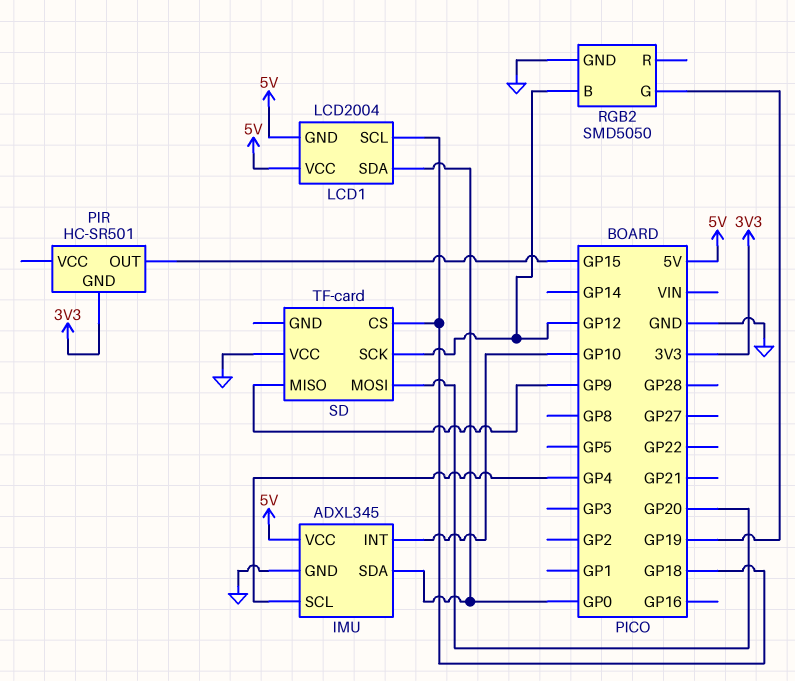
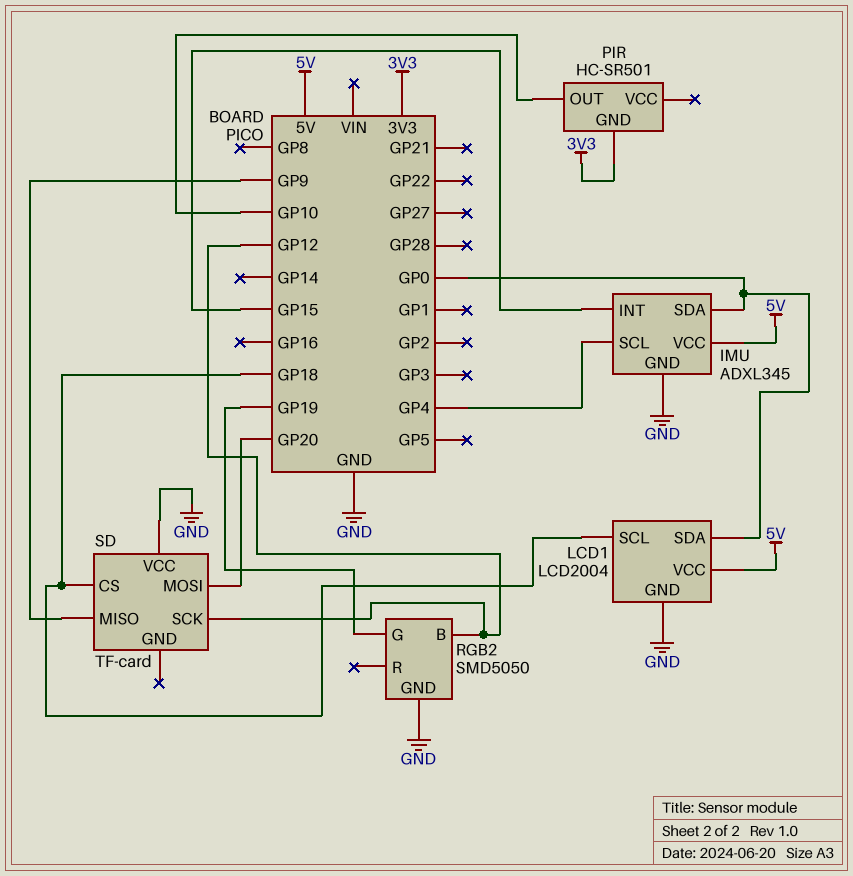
IMU pin INT: GP10 -> GP15
LCD1 pin GND: 5V -> GND
PIR pin OUT: GP15 -> GP10

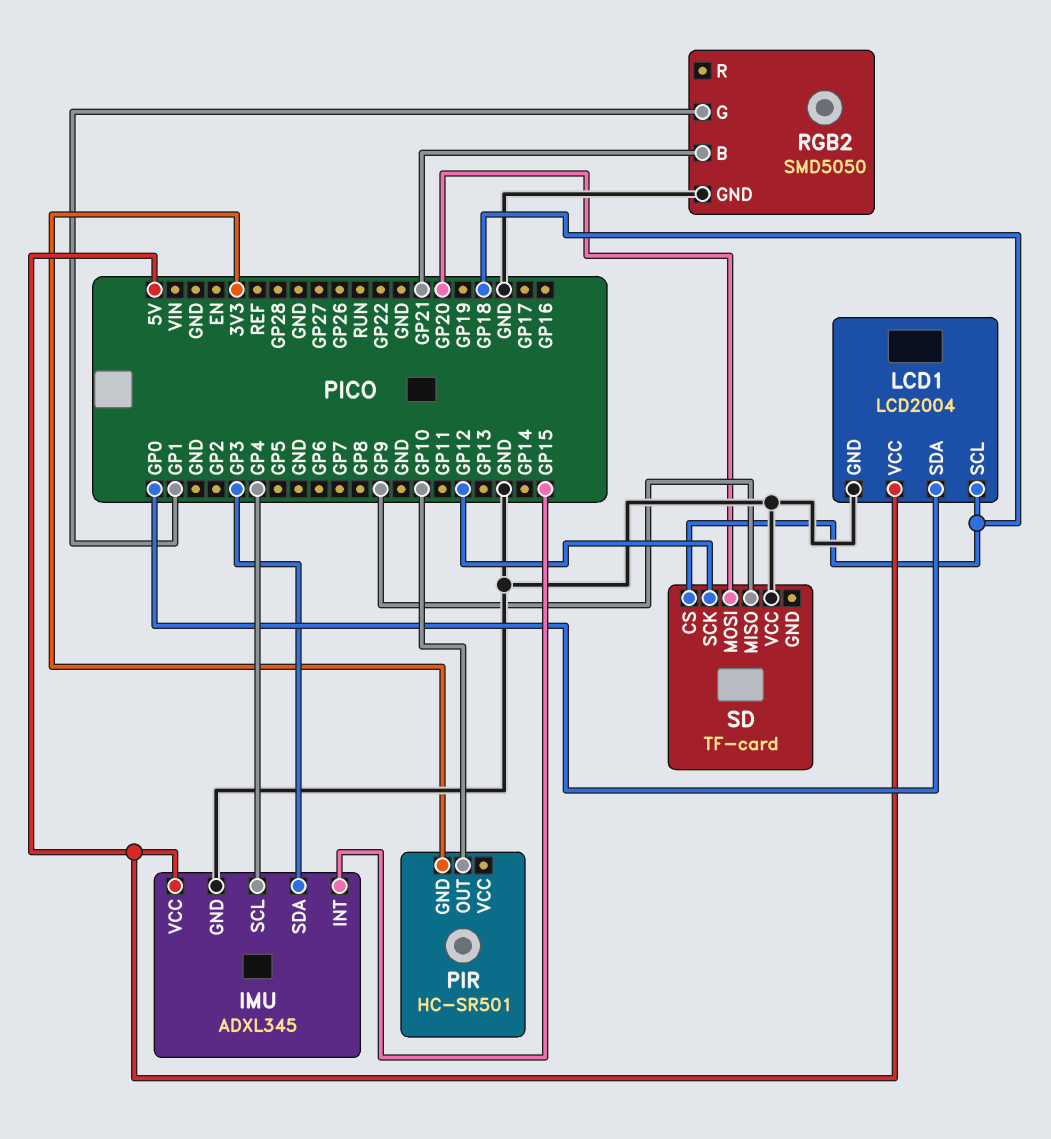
IMU pin SDA: GP0 -> GP3
RGB2 pin B: GP12 -> GP21
RGB2 pin G: GP19 -> GP1

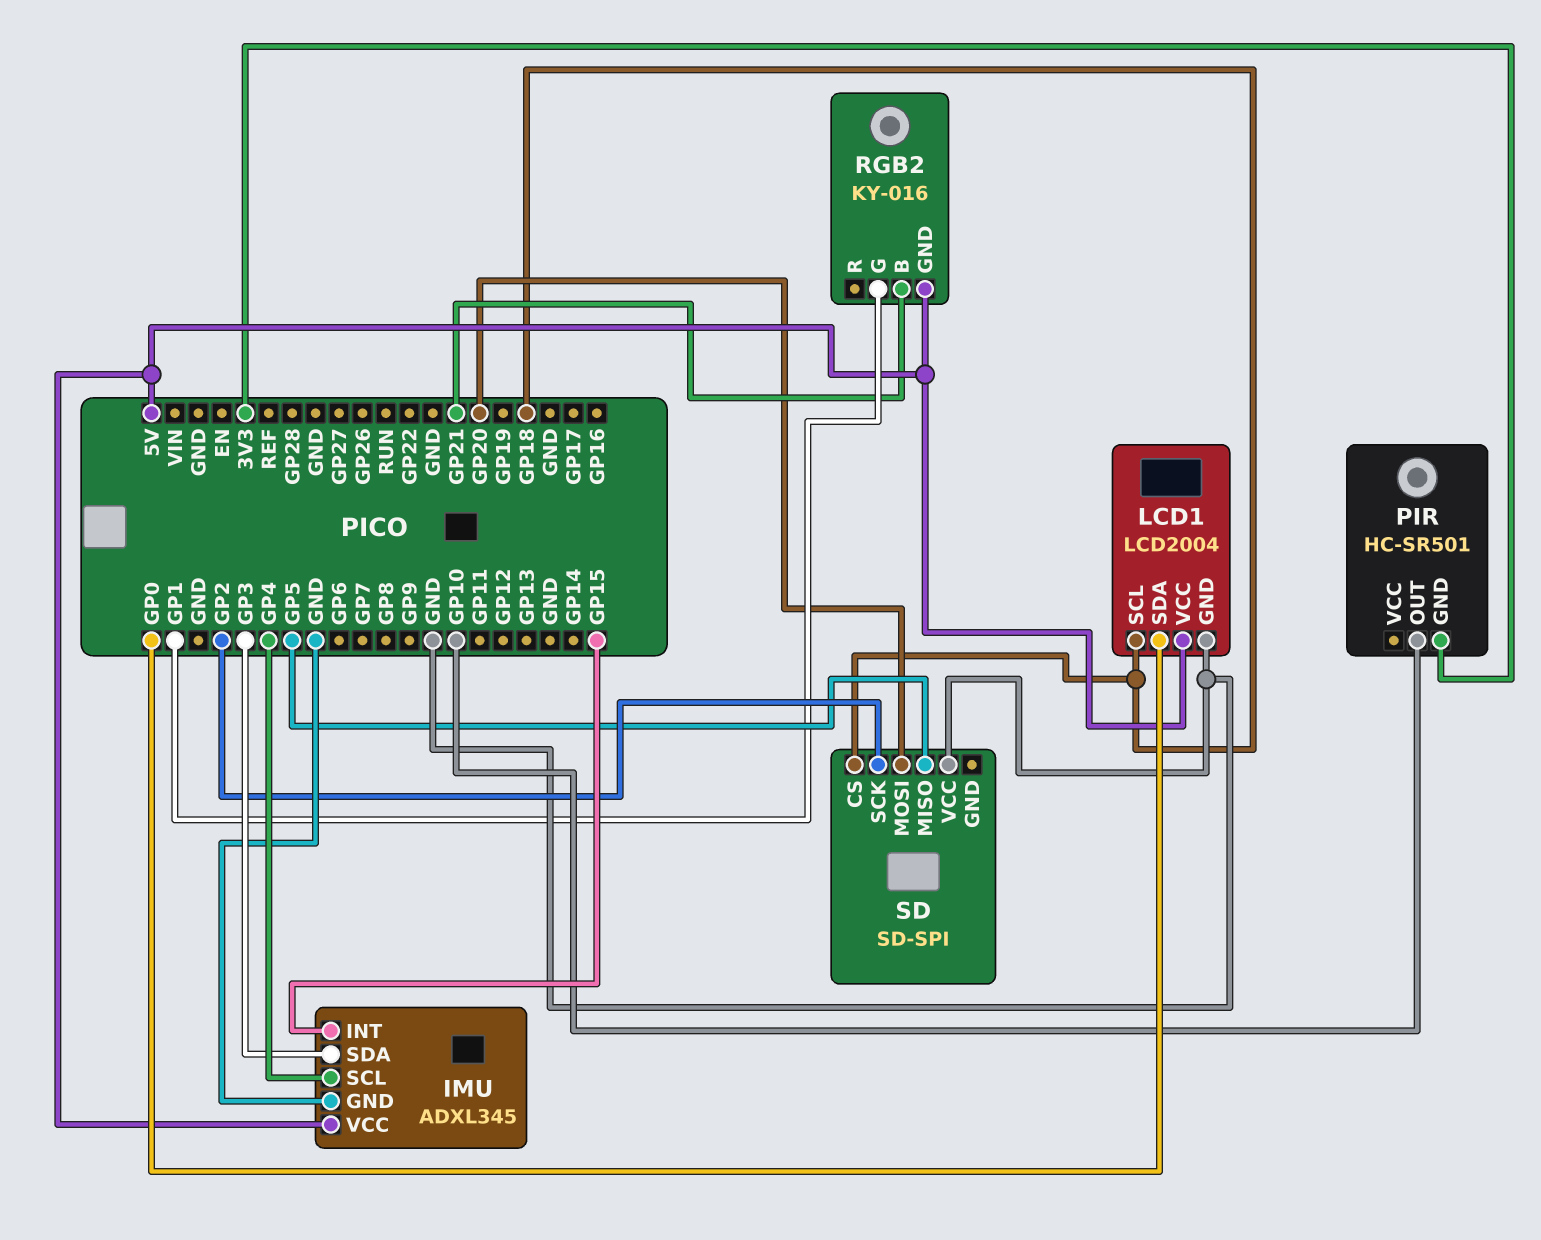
RGB2: SMD5050 -> KY-016
RGB2 pin GND: GND -> 5V
SD: TF-card -> SD-SPI
SD pin MISO: GP9 -> GP5
SD pin SCK: GP12 -> GP2

